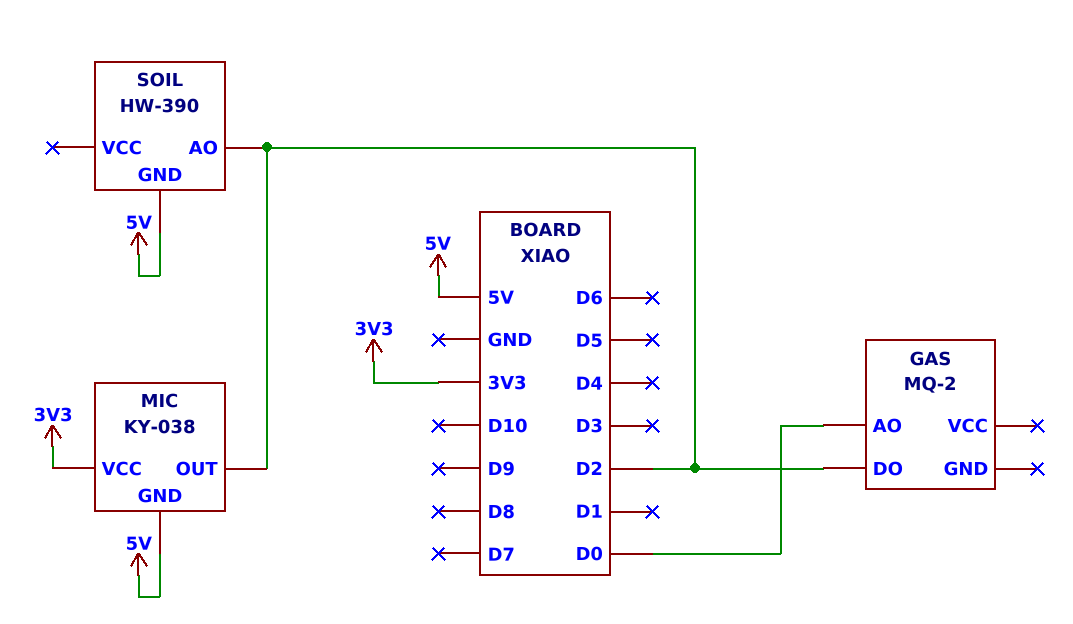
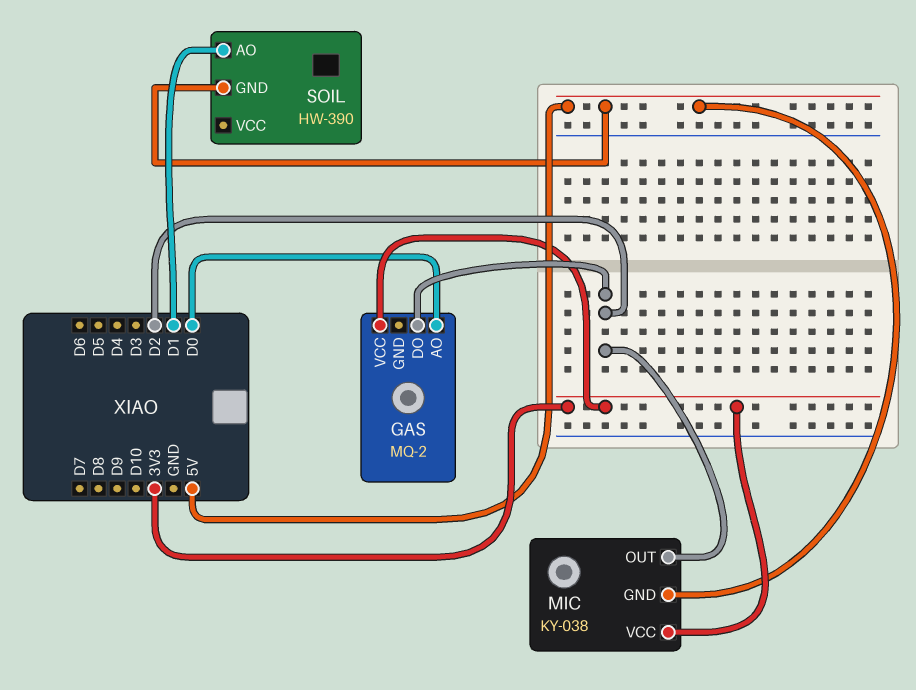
GAS pin VCC: none -> 3V3
SOIL pin AO: D2 -> D1

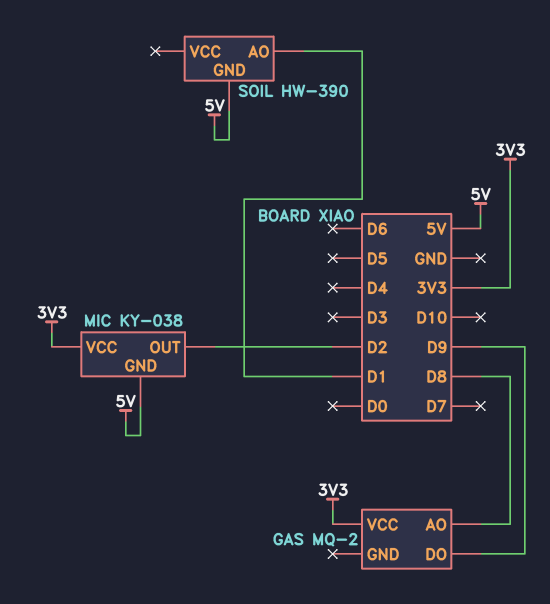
GAS pin AO: D0 -> D8
GAS pin DO: D2 -> D9

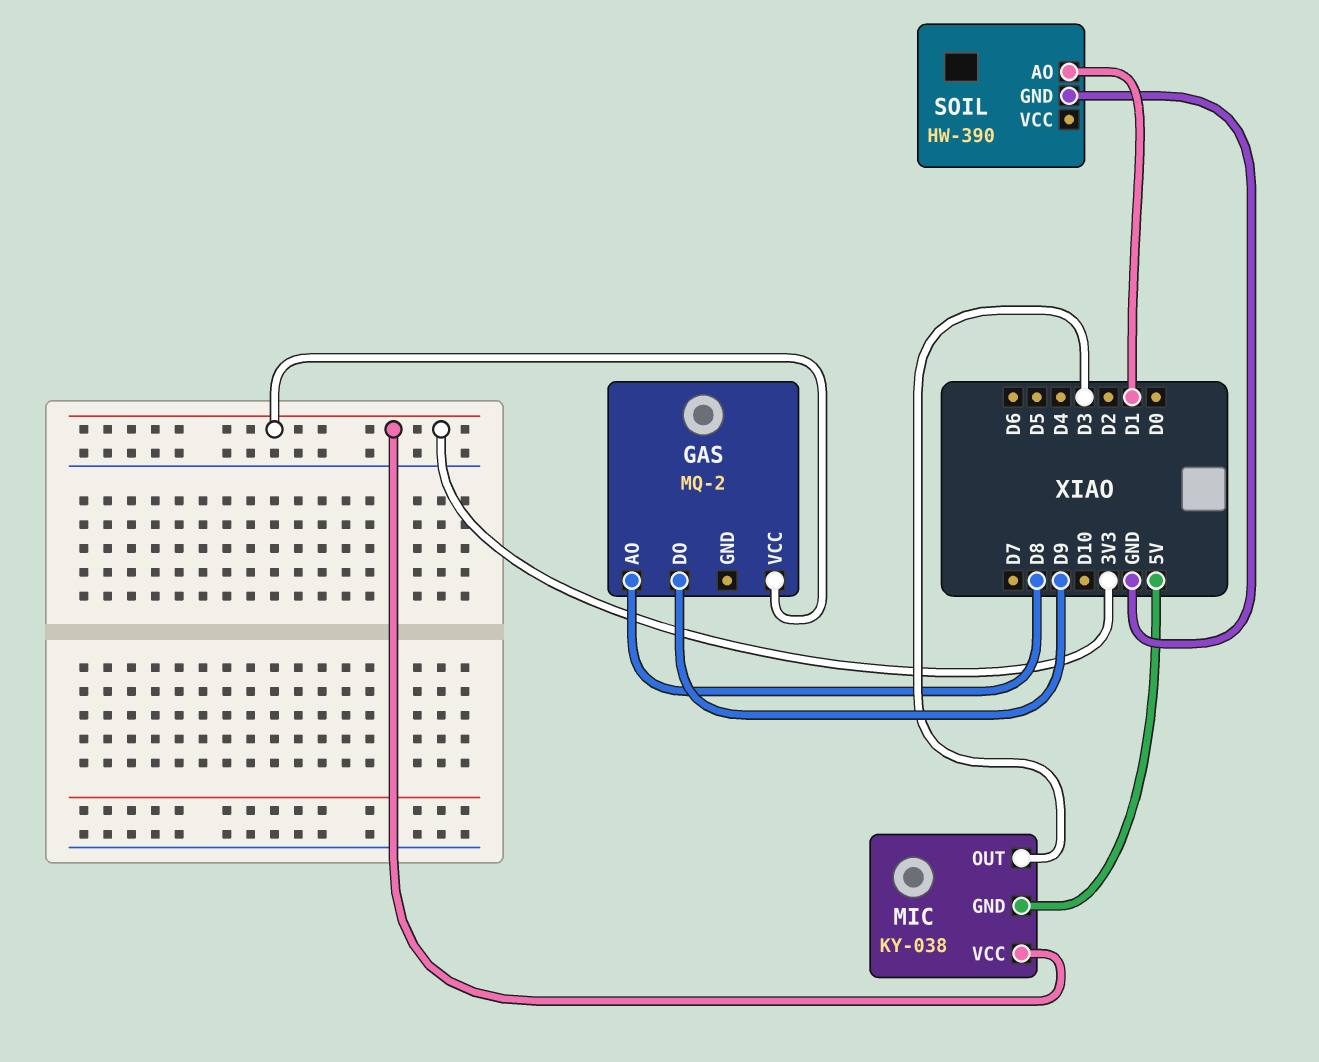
MIC pin OUT: D2 -> D3
SOIL pin GND: 5V -> GND

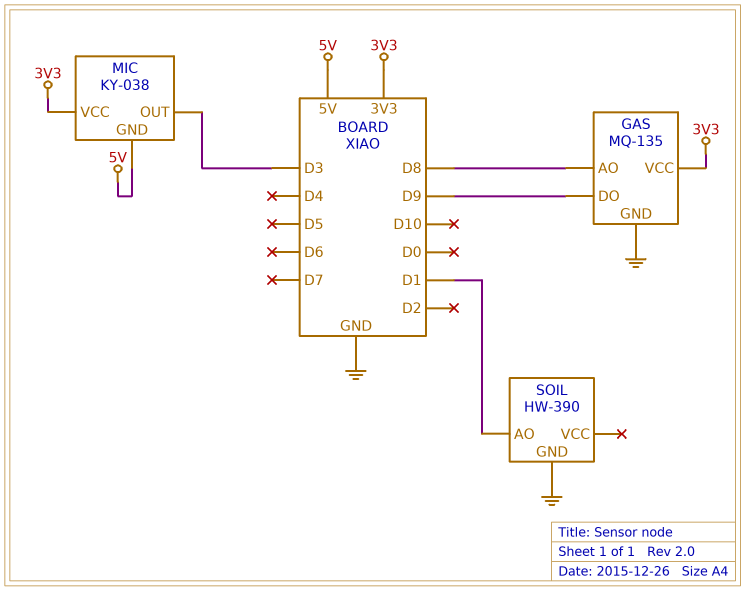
GAS: MQ-2 -> MQ-135
GAS pin GND: none -> GND

